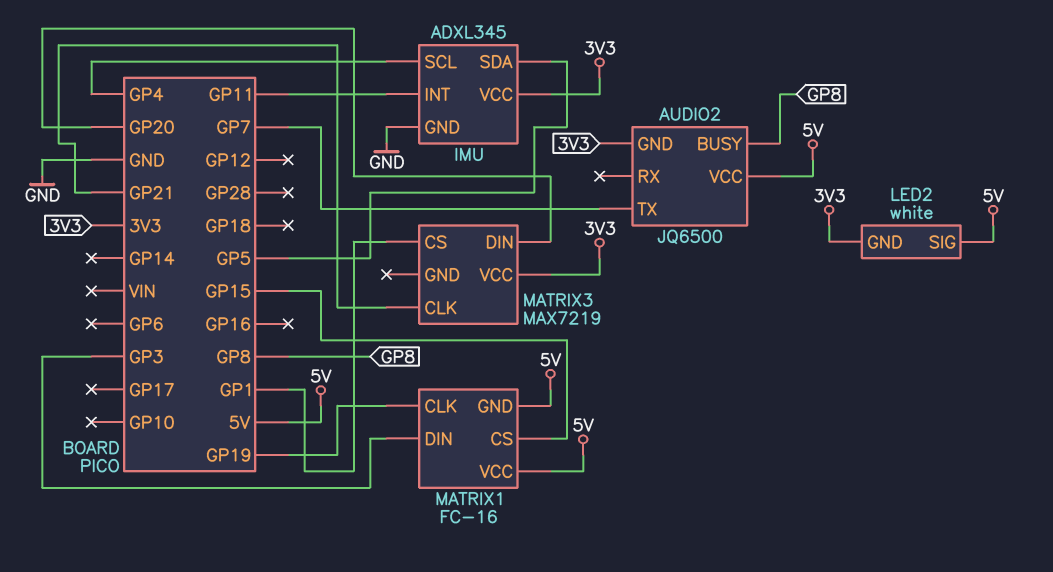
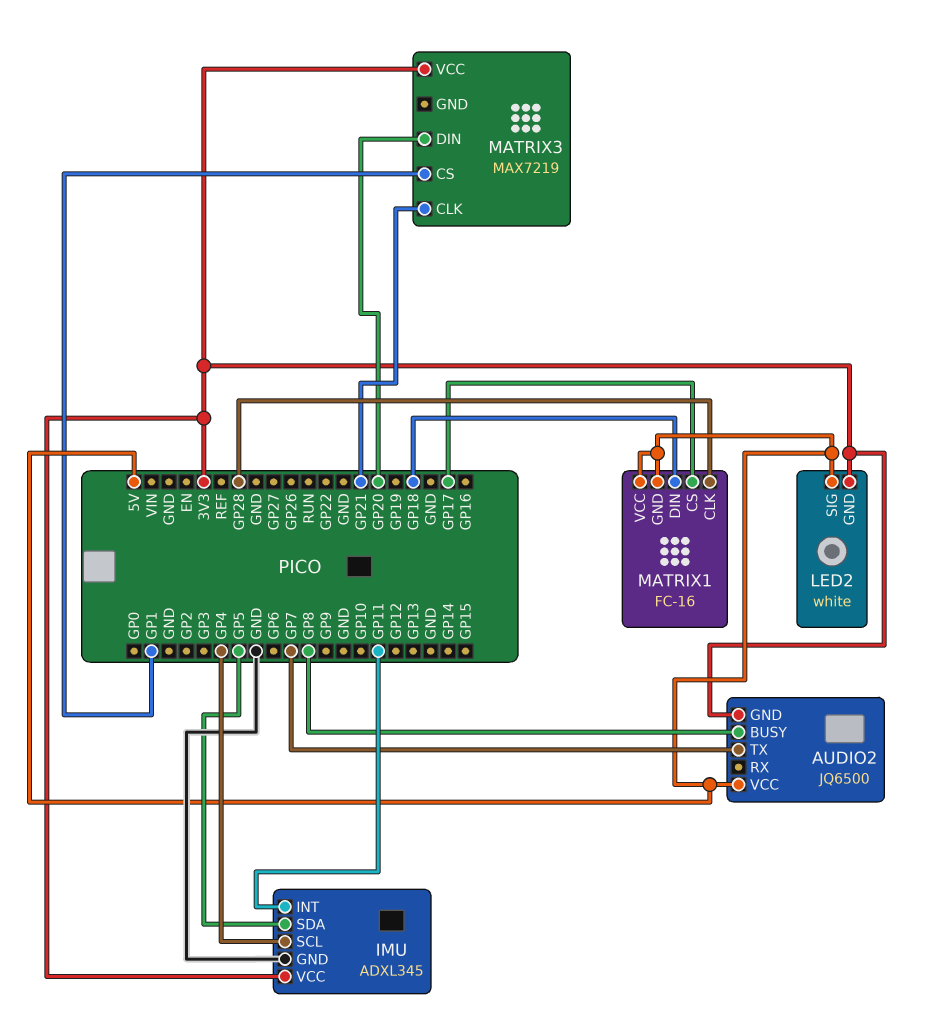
MATRIX1 pin CLK: GP19 -> GP28
MATRIX1 pin CS: GP15 -> GP17
MATRIX1 pin DIN: GP3 -> GP18

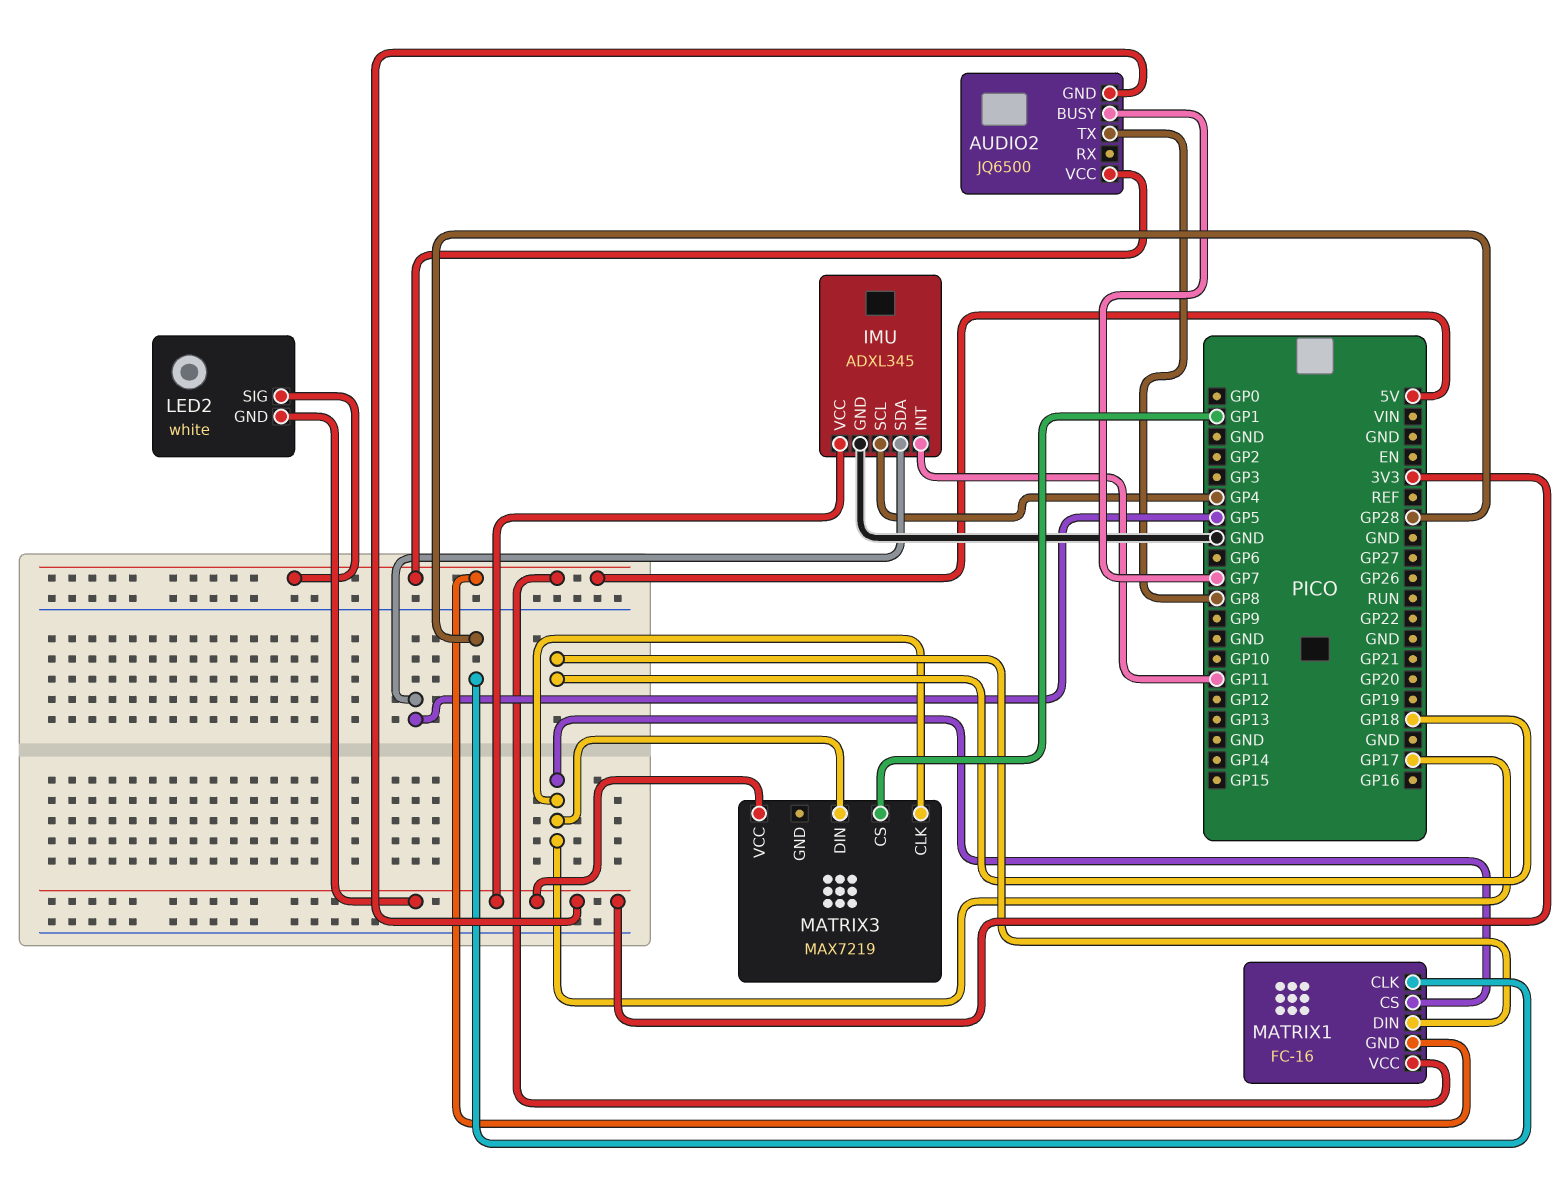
AUDIO2 pin BUSY: GP8 -> GP7
AUDIO2 pin TX: GP7 -> GP8
MATRIX3 pin CLK: GP21 -> GP17
MATRIX3 pin DIN: GP20 -> GP17

